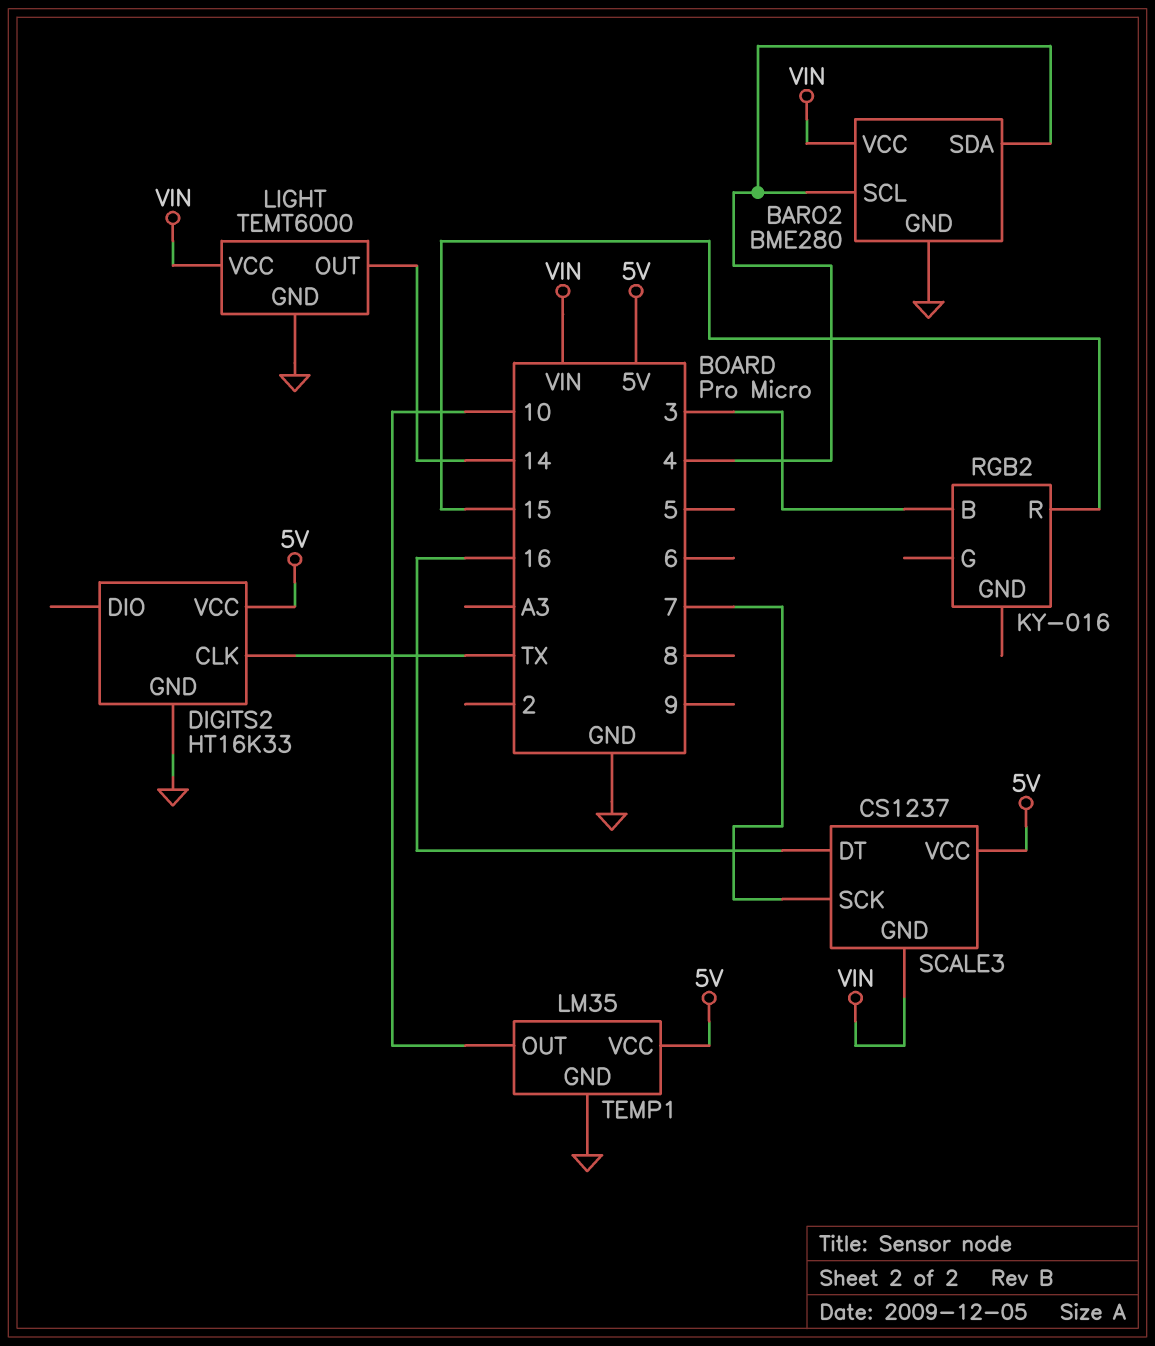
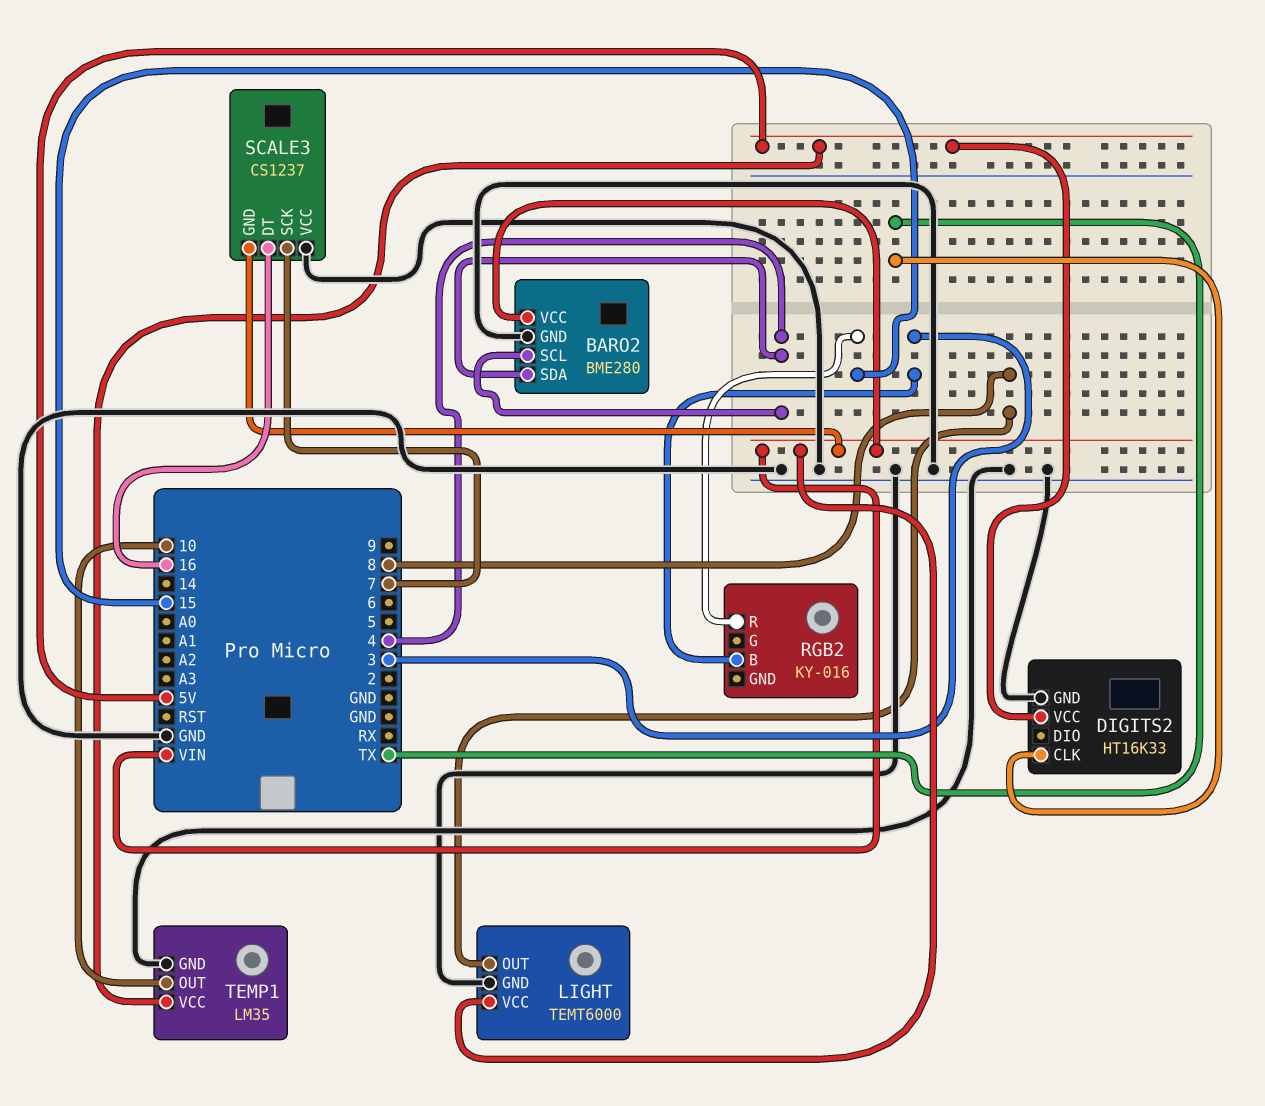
LIGHT pin OUT: 14 -> 8
SCALE3 pin VCC: 5V -> GND

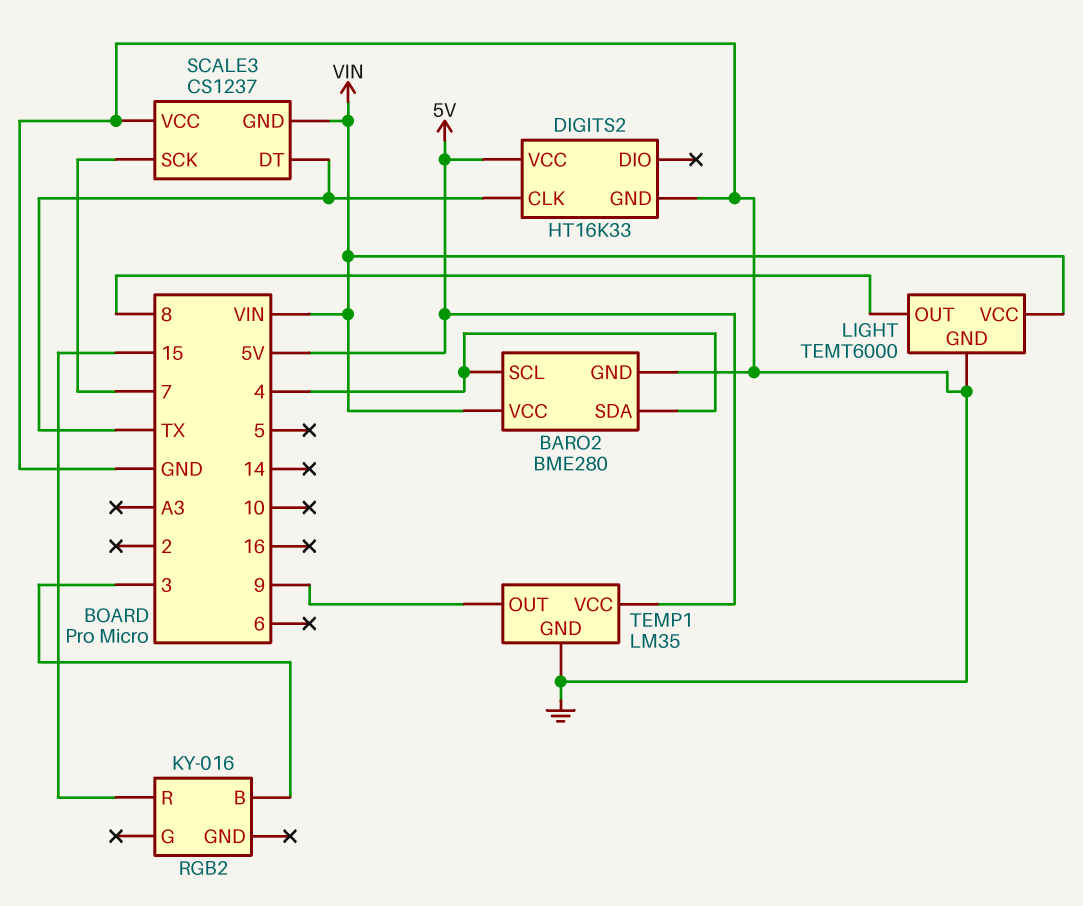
SCALE3 pin DT: 16 -> TX
TEMP1 pin OUT: 10 -> 9

